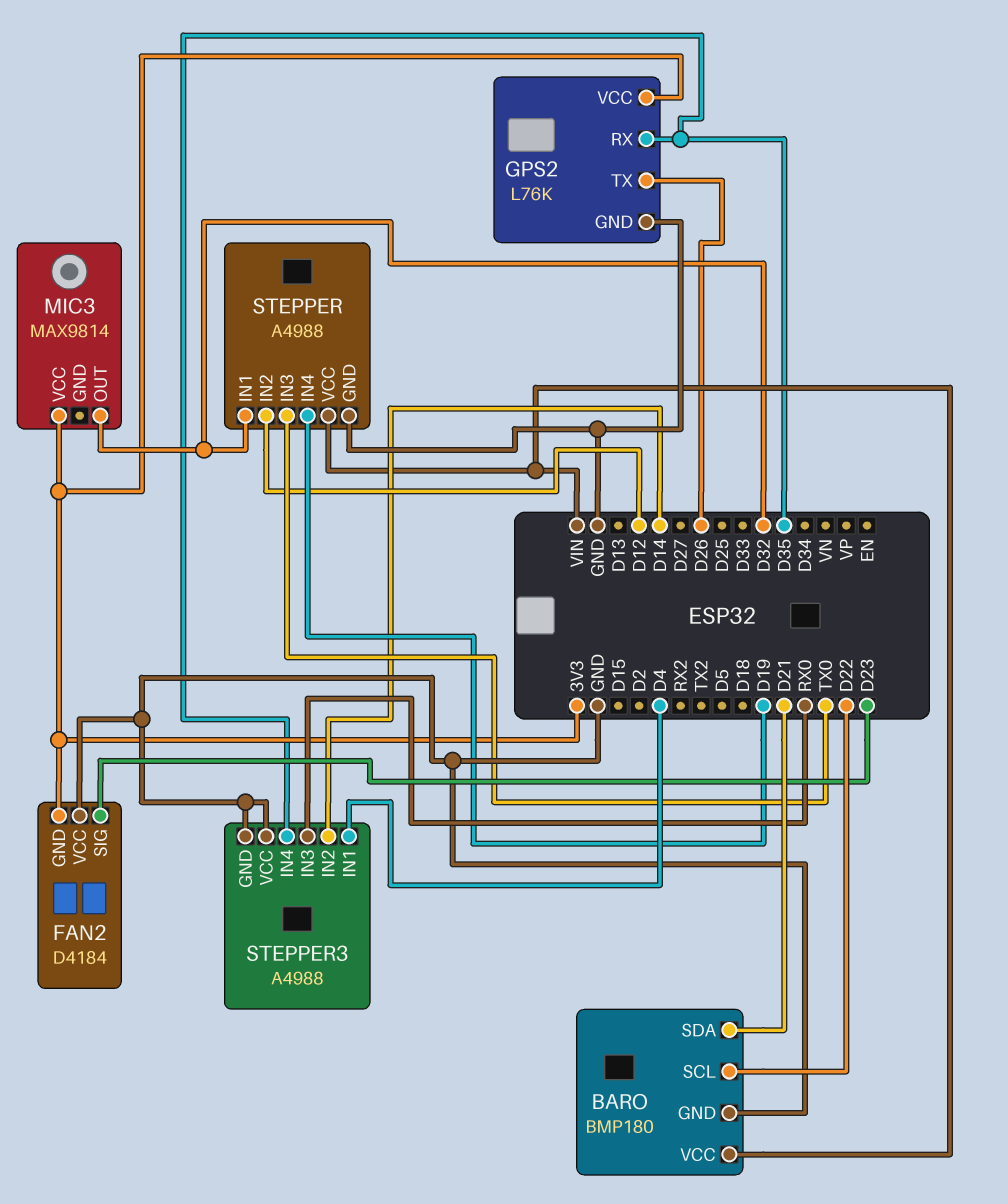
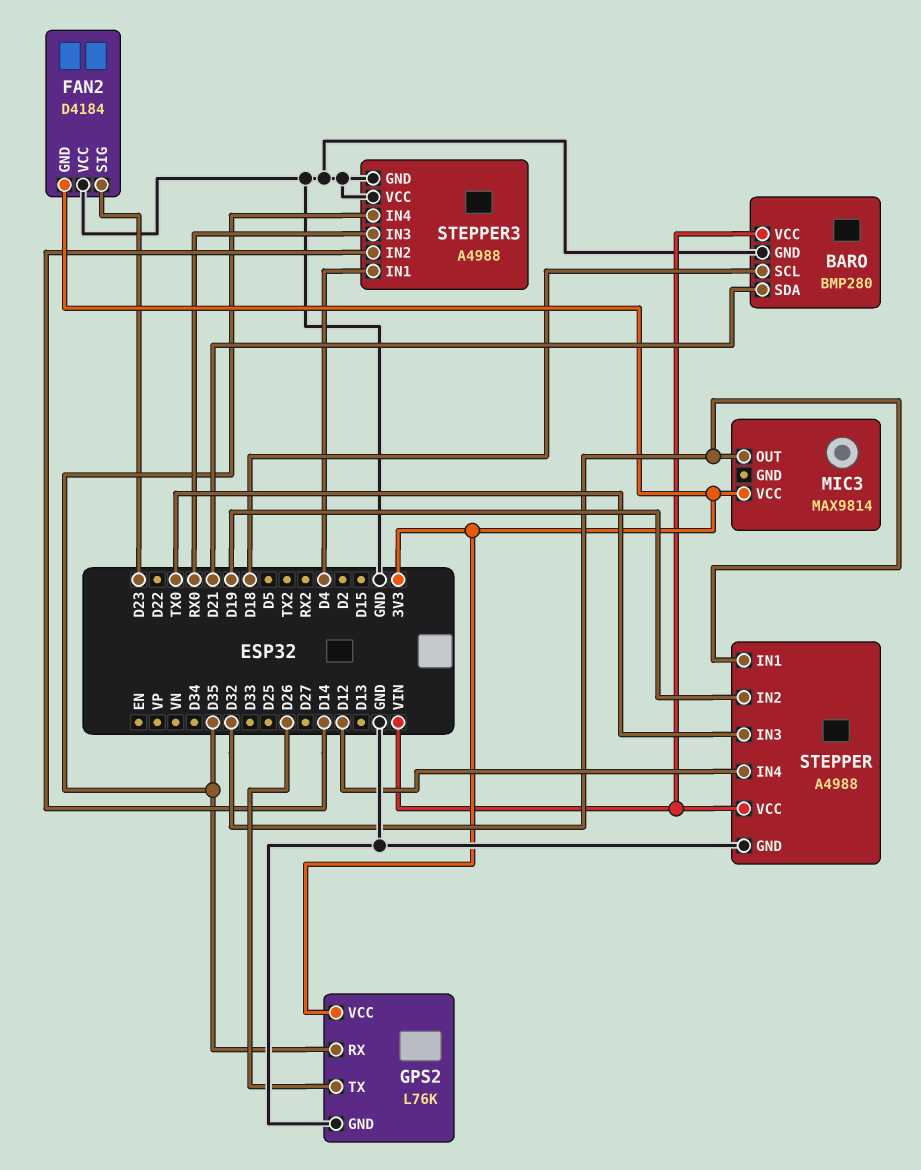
BARO: BMP180 -> BMP280
BARO pin SCL: D22 -> D18
STEPPER pin IN2: D12 -> D19
STEPPER pin IN4: D19 -> D12

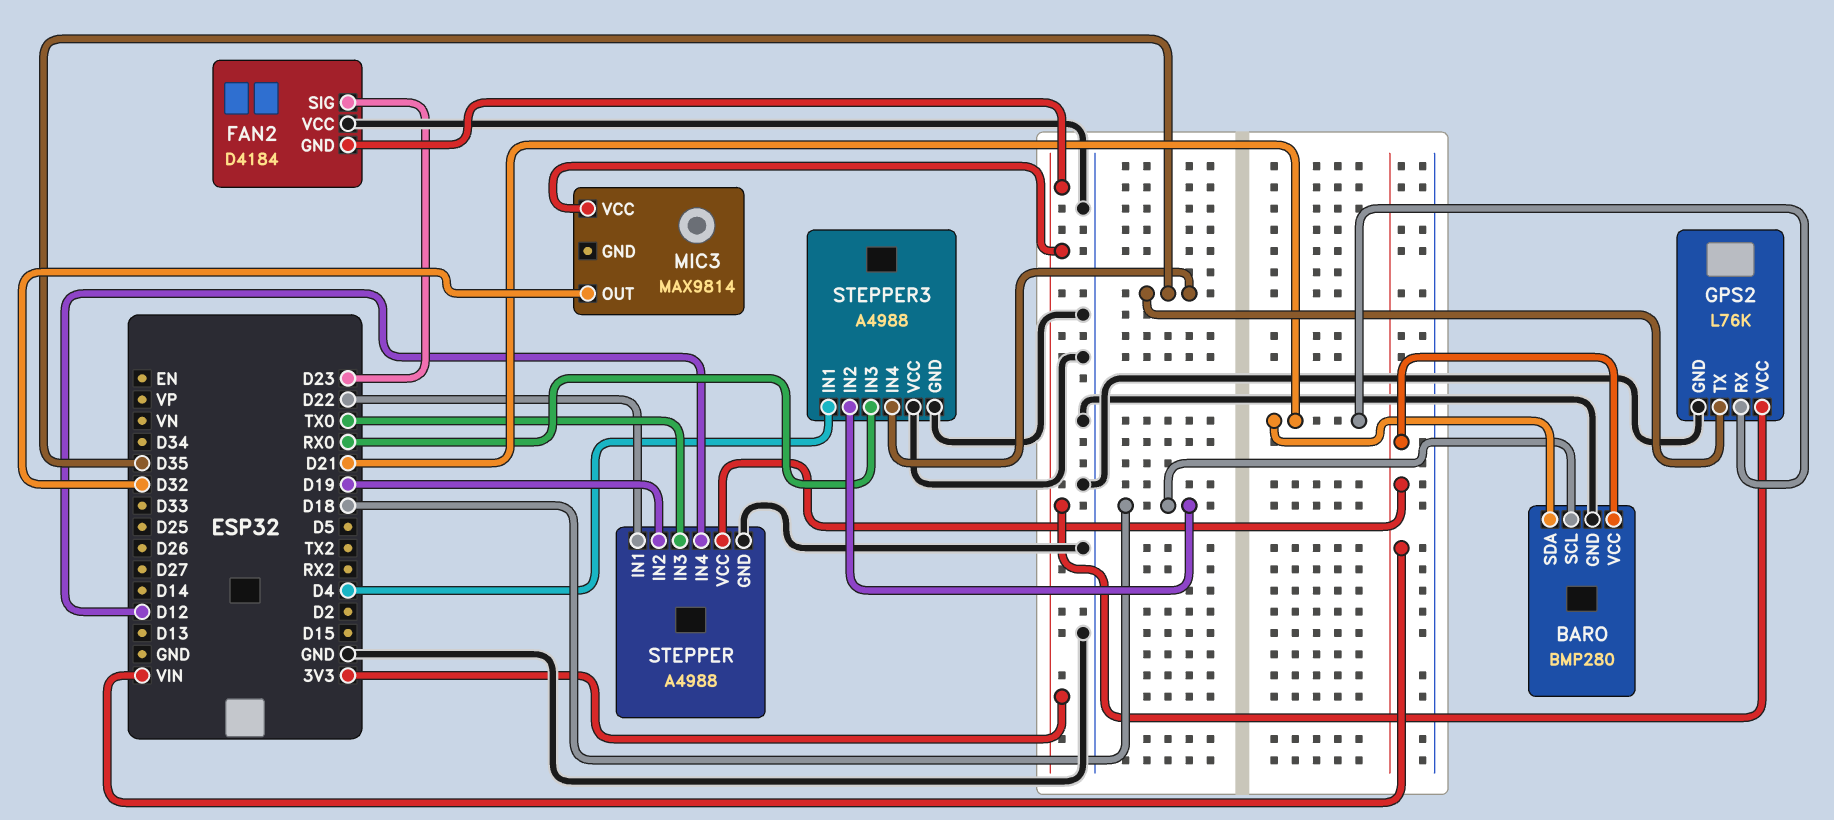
GPS2 pin RX: D35 -> D21
GPS2 pin TX: D26 -> D35
STEPPER pin IN1: D32 -> D22
STEPPER3 pin IN2: D14 -> D18

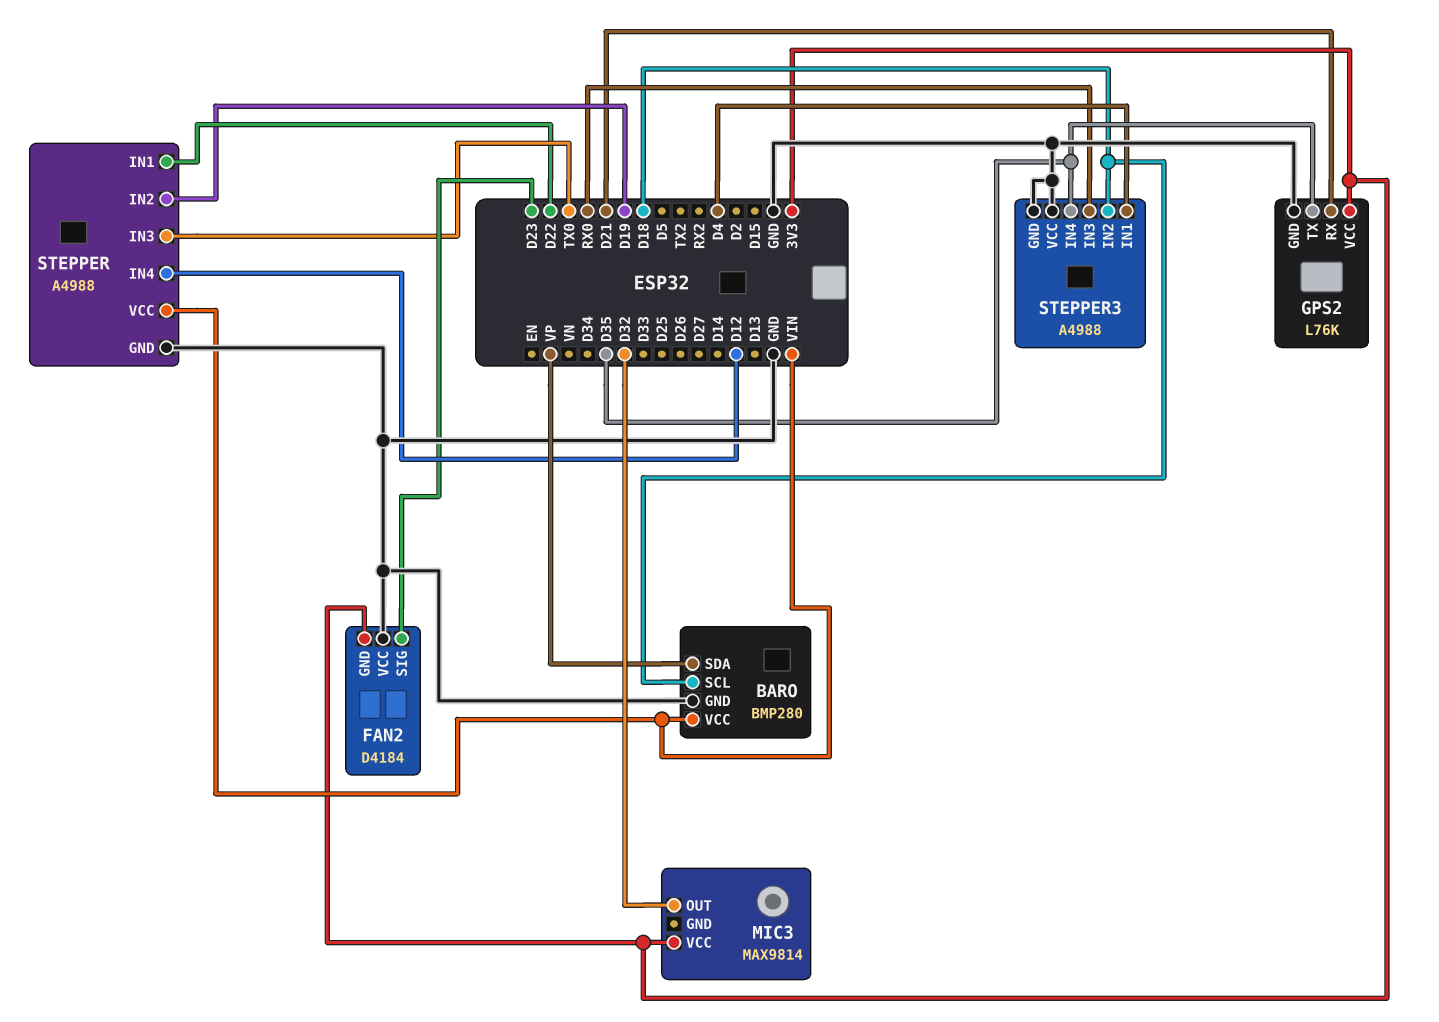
BARO pin SDA: D21 -> VP

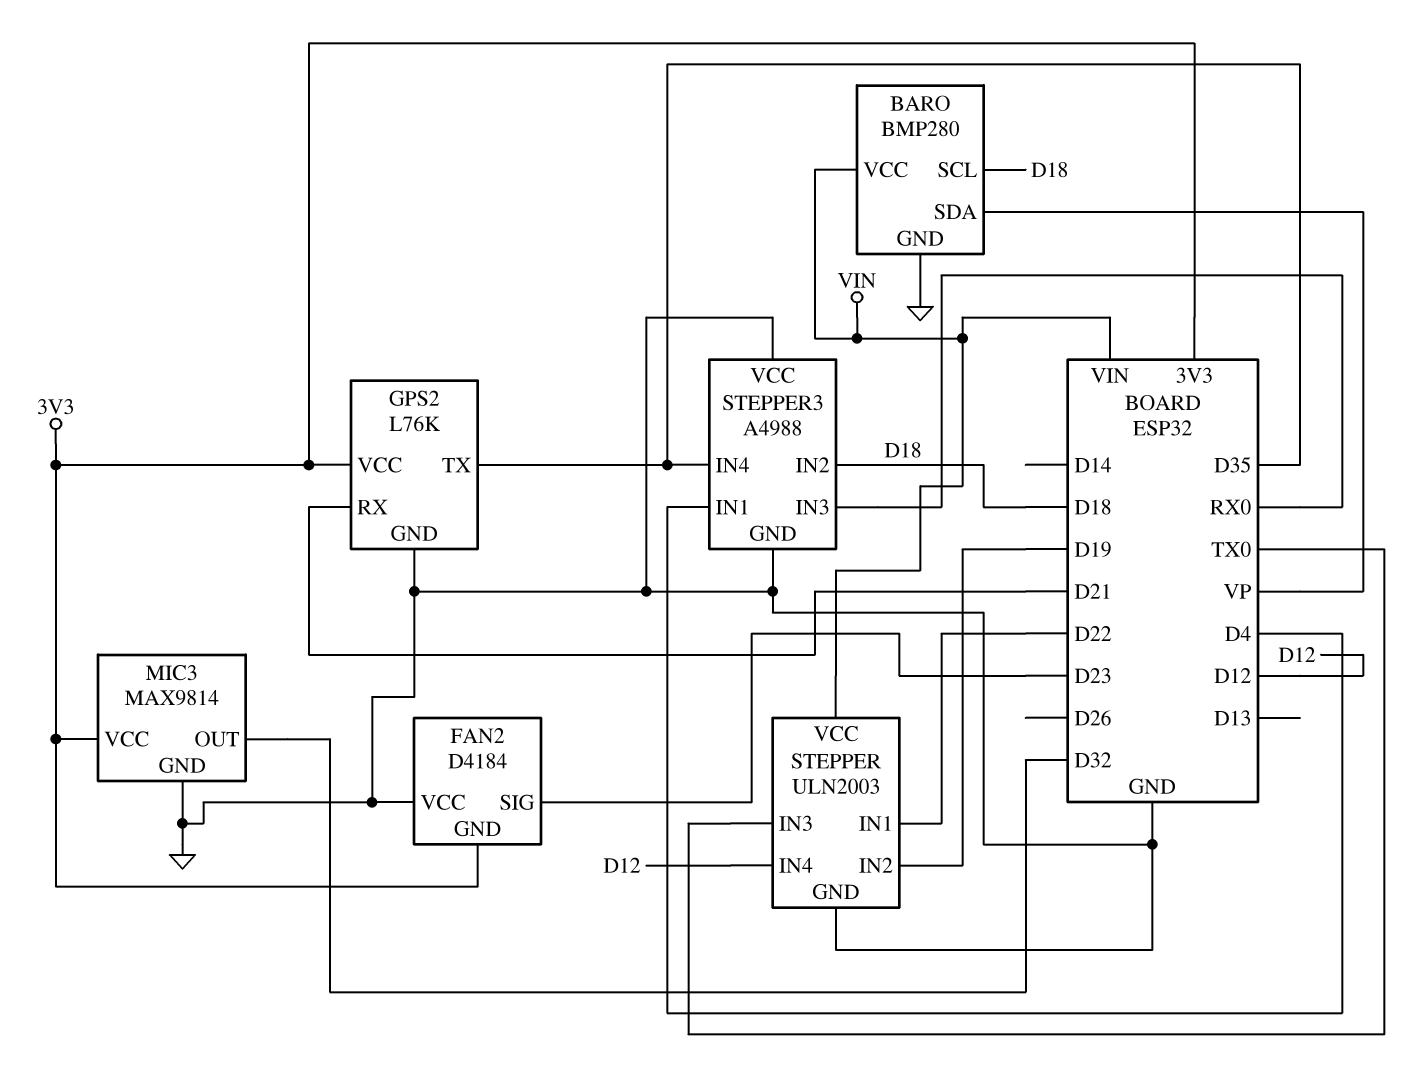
MIC3 pin GND: none -> GND
STEPPER: A4988 -> ULN2003

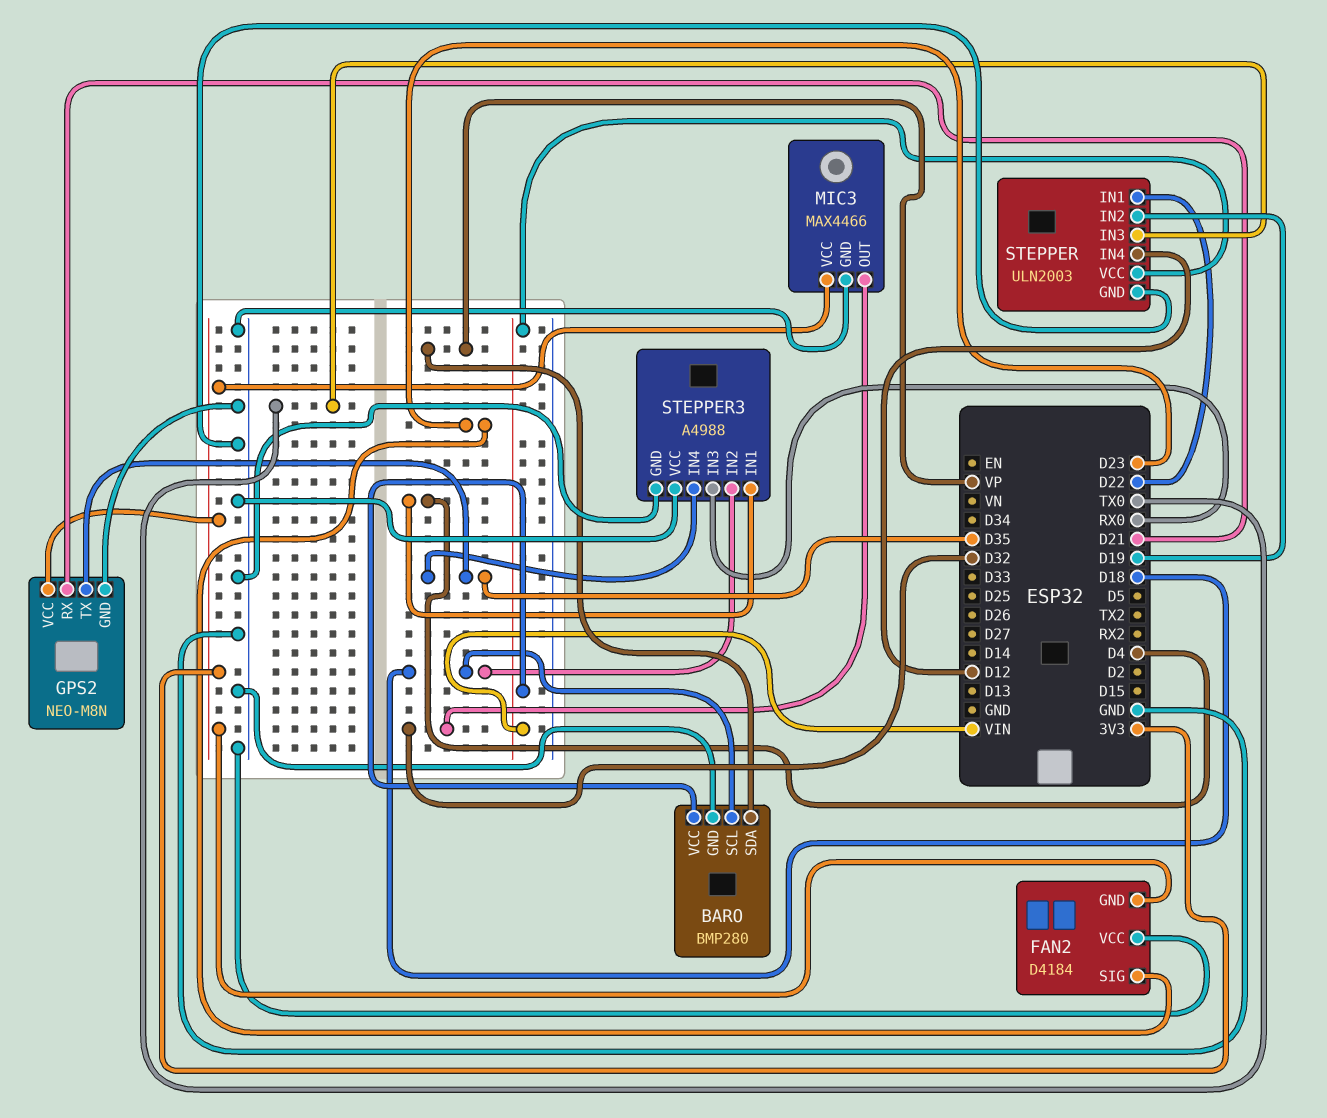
GPS2: L76K -> NEO-M8N
MIC3: MAX9814 -> MAX4466

